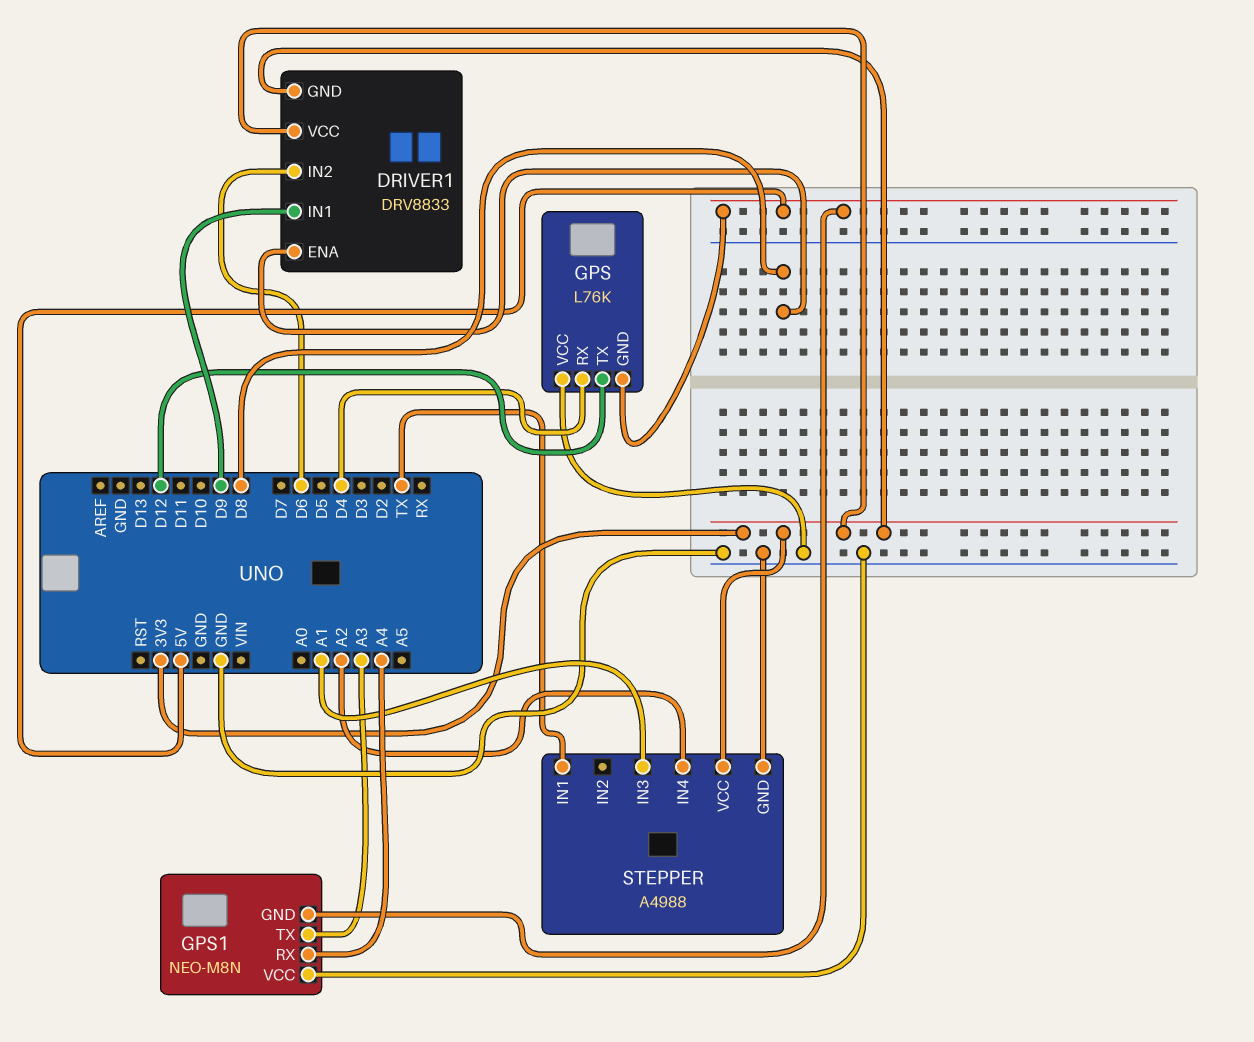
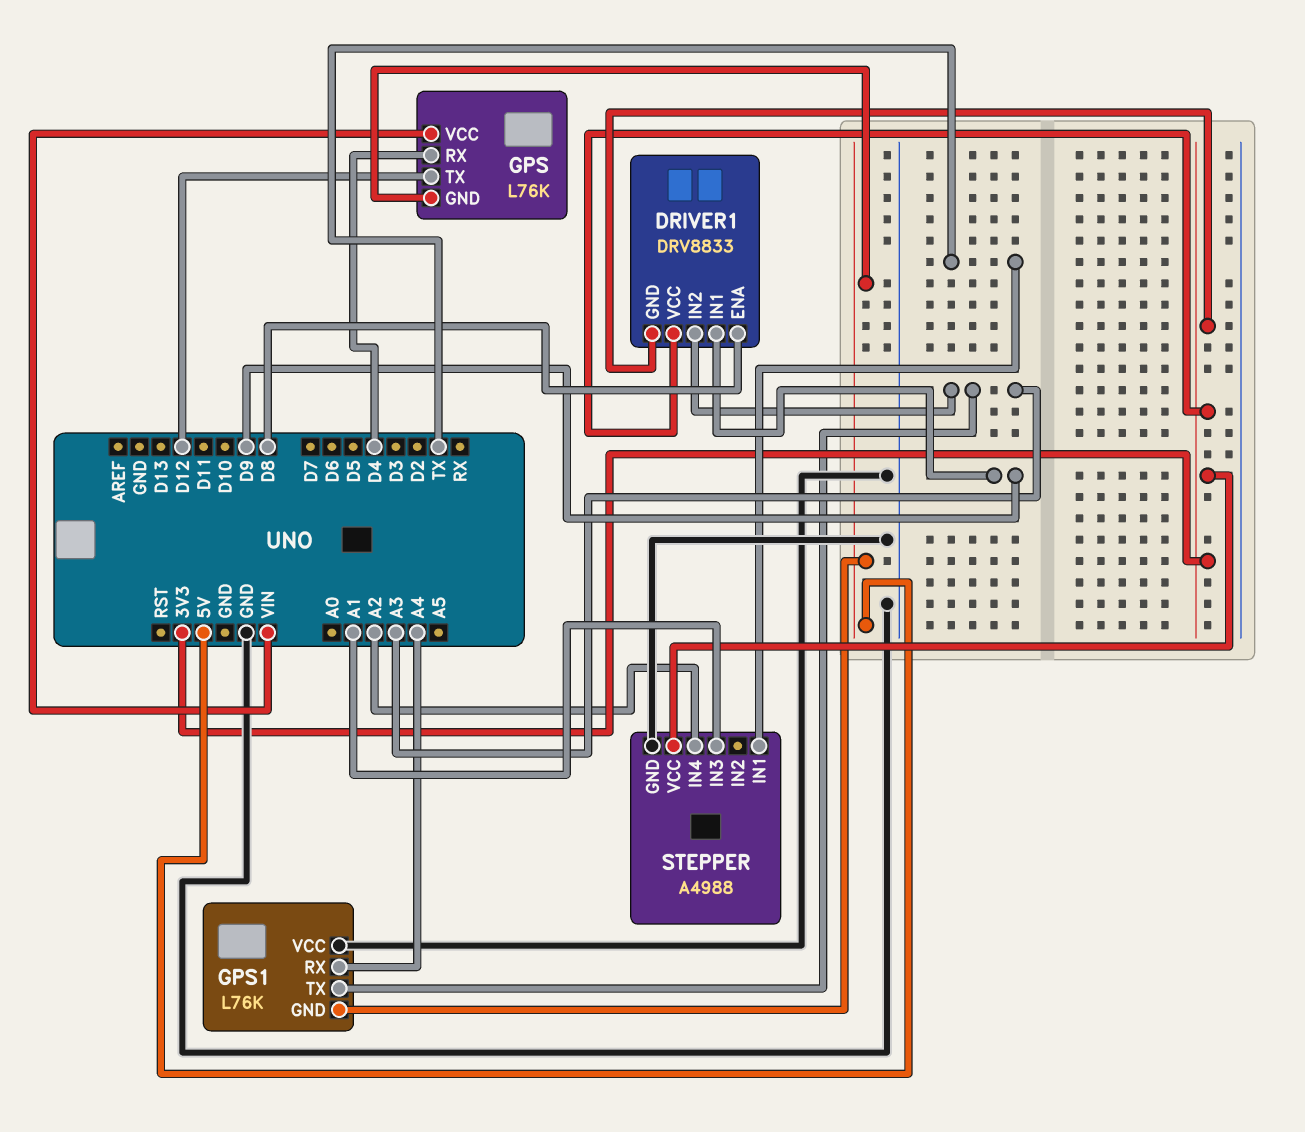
DRIVER1 pin IN2: D6 -> A3
GPS pin VCC: GND -> VIN
GPS1: NEO-M8N -> L76K

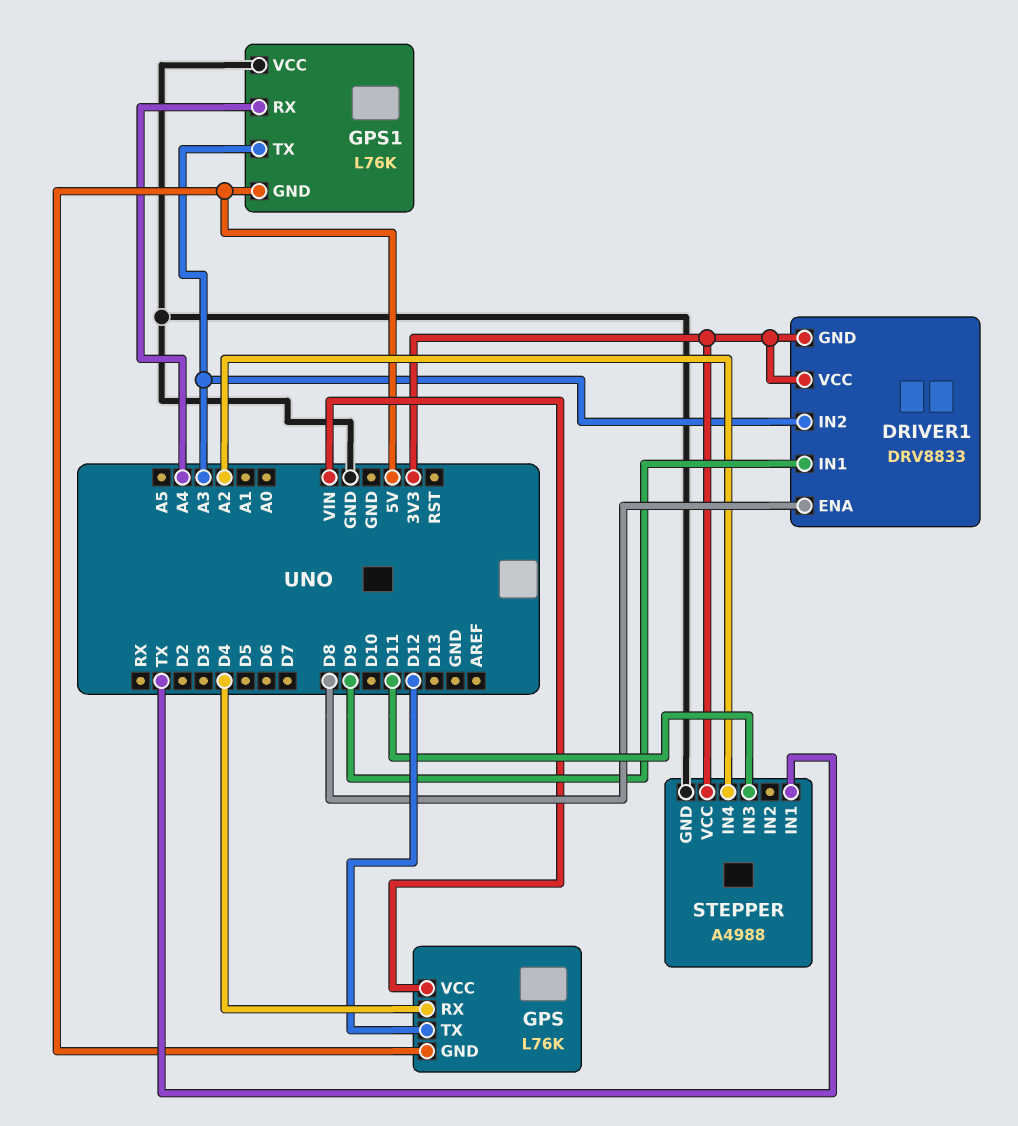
STEPPER pin IN3: A1 -> D11

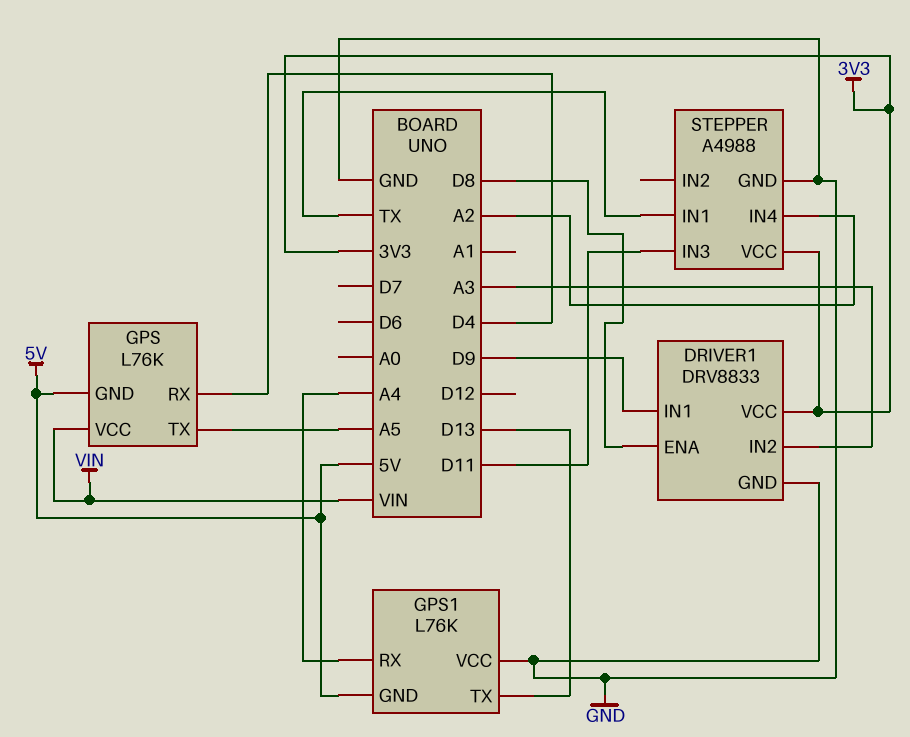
DRIVER1 pin GND: 3V3 -> GND
GPS pin TX: D12 -> A5
GPS1 pin TX: A3 -> D13

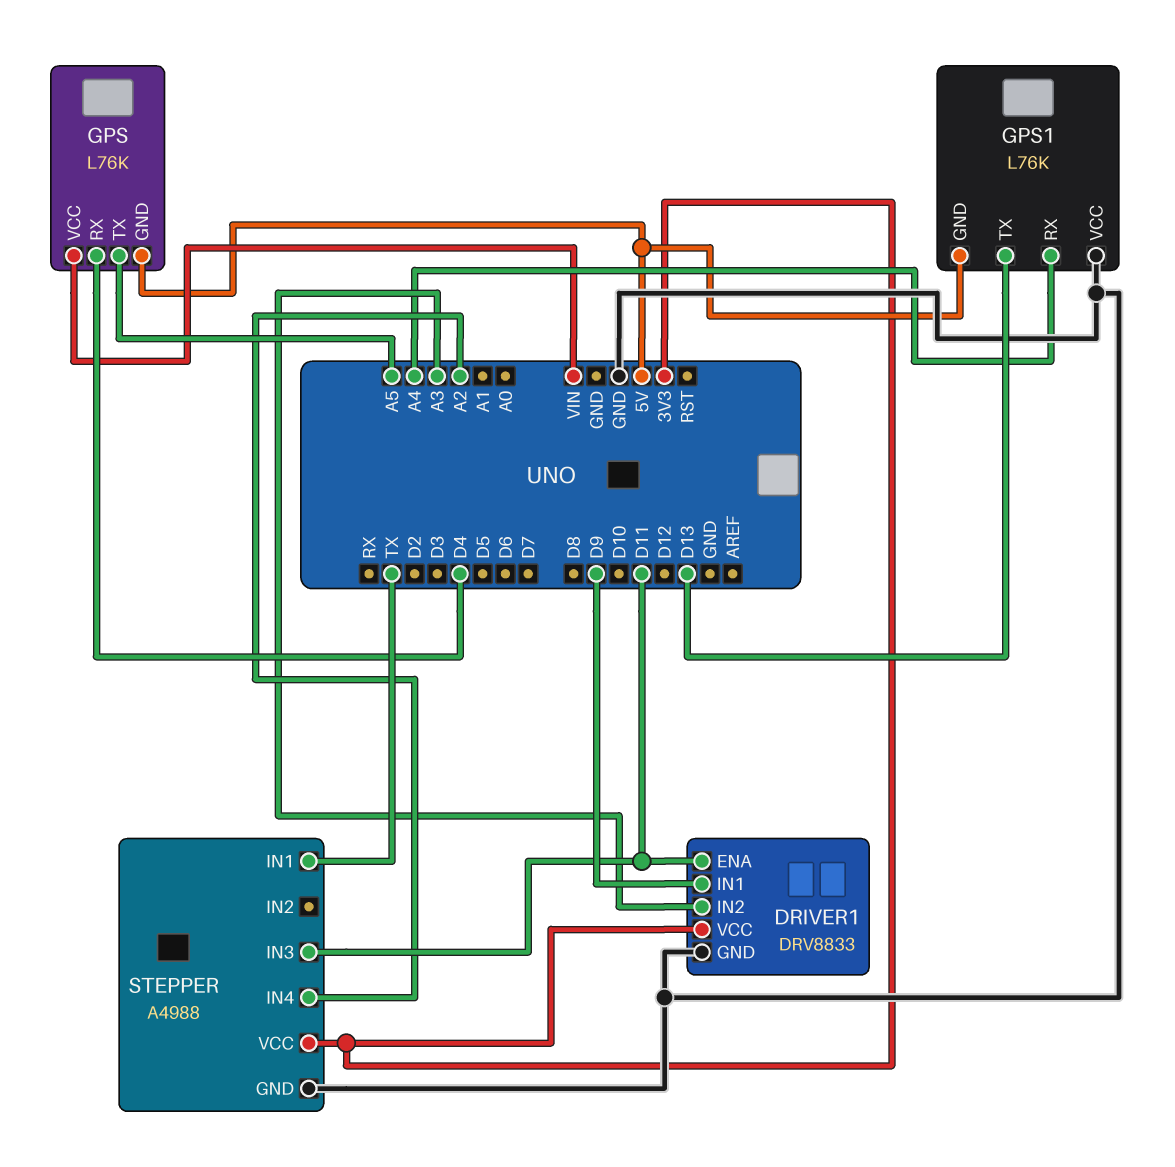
DRIVER1 pin ENA: D8 -> D11

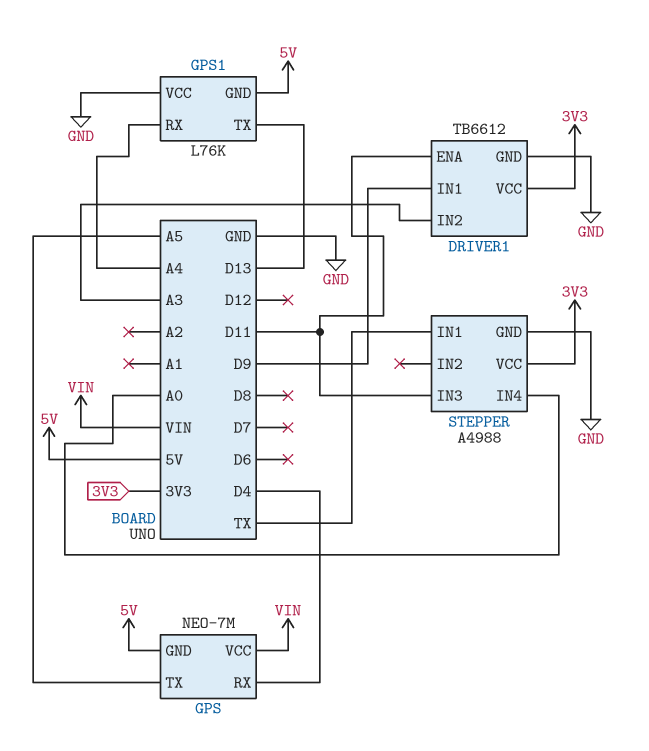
DRIVER1: DRV8833 -> TB6612
GPS: L76K -> NEO-7M
STEPPER pin IN4: A2 -> A0

